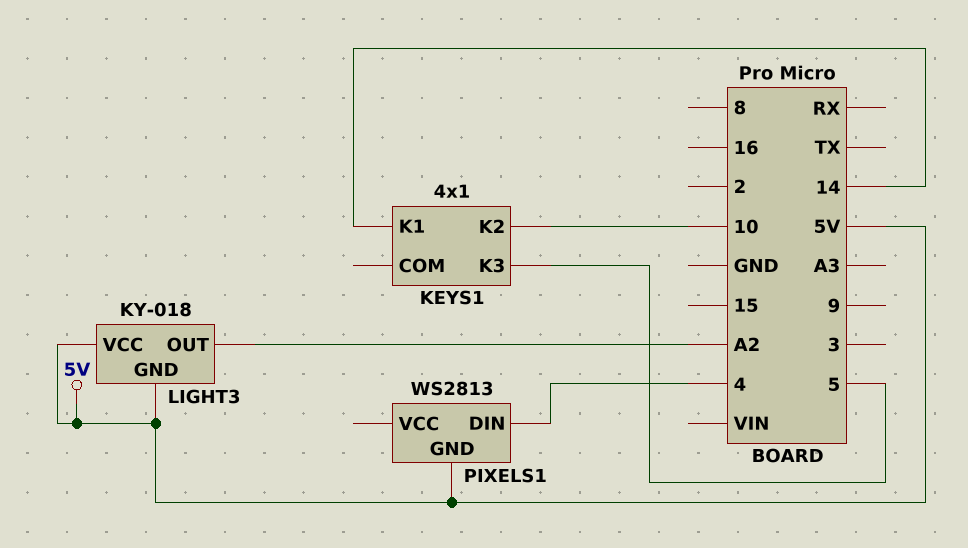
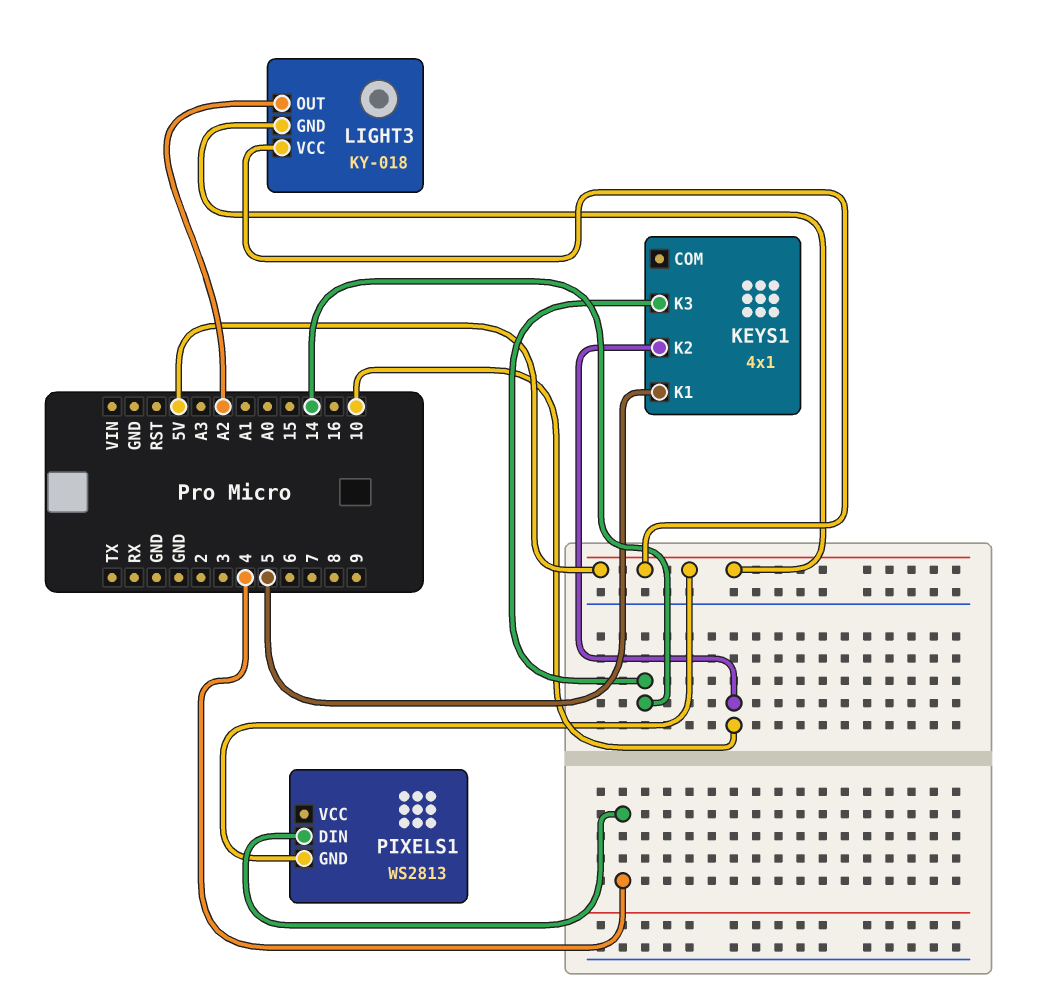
KEYS1 pin K1: 14 -> 5
KEYS1 pin K3: 5 -> 14

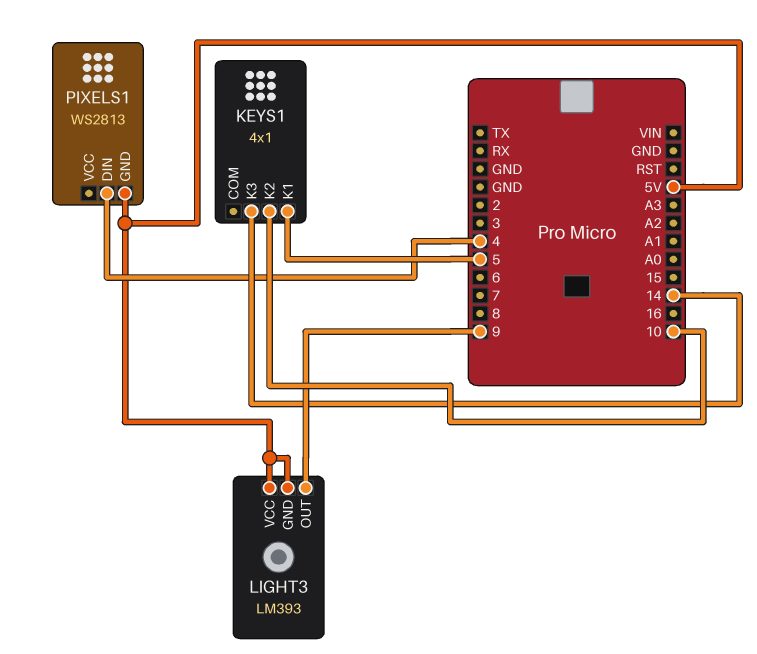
LIGHT3: KY-018 -> LM393
LIGHT3 pin OUT: A2 -> 9

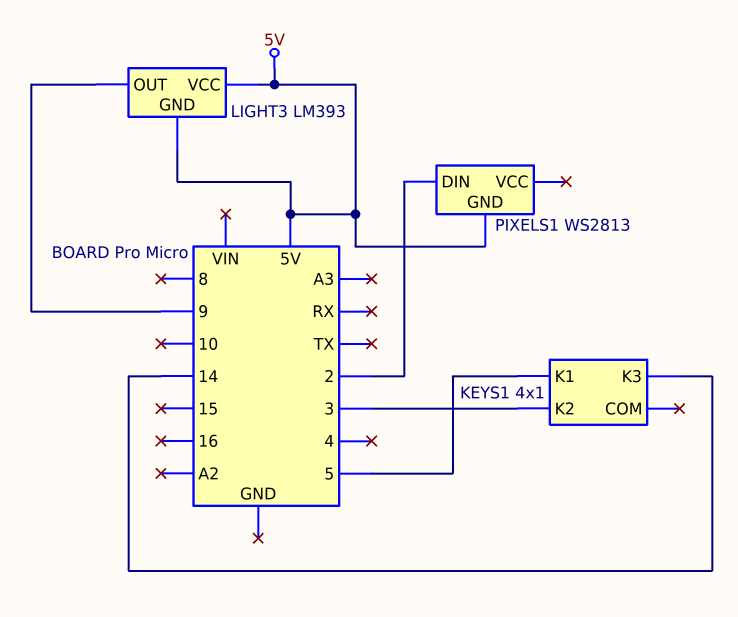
KEYS1 pin K2: 10 -> 3
PIXELS1 pin DIN: 4 -> 2

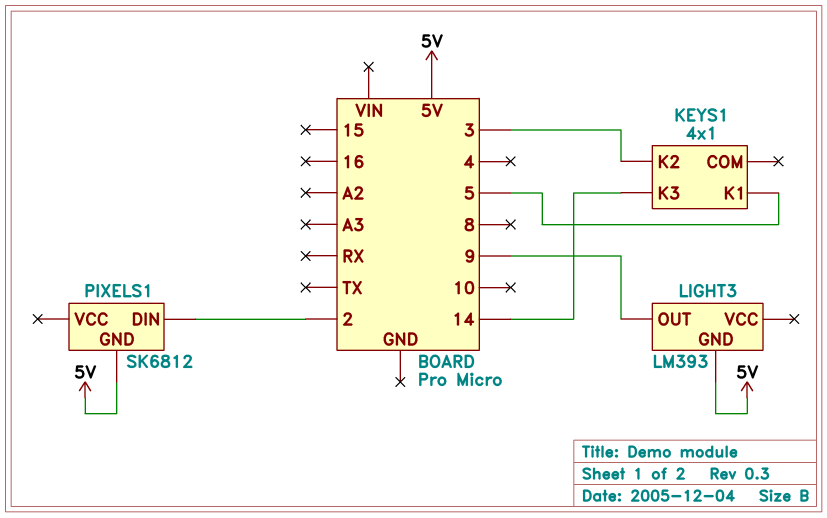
LIGHT3 pin VCC: 5V -> none
PIXELS1: WS2813 -> SK6812

